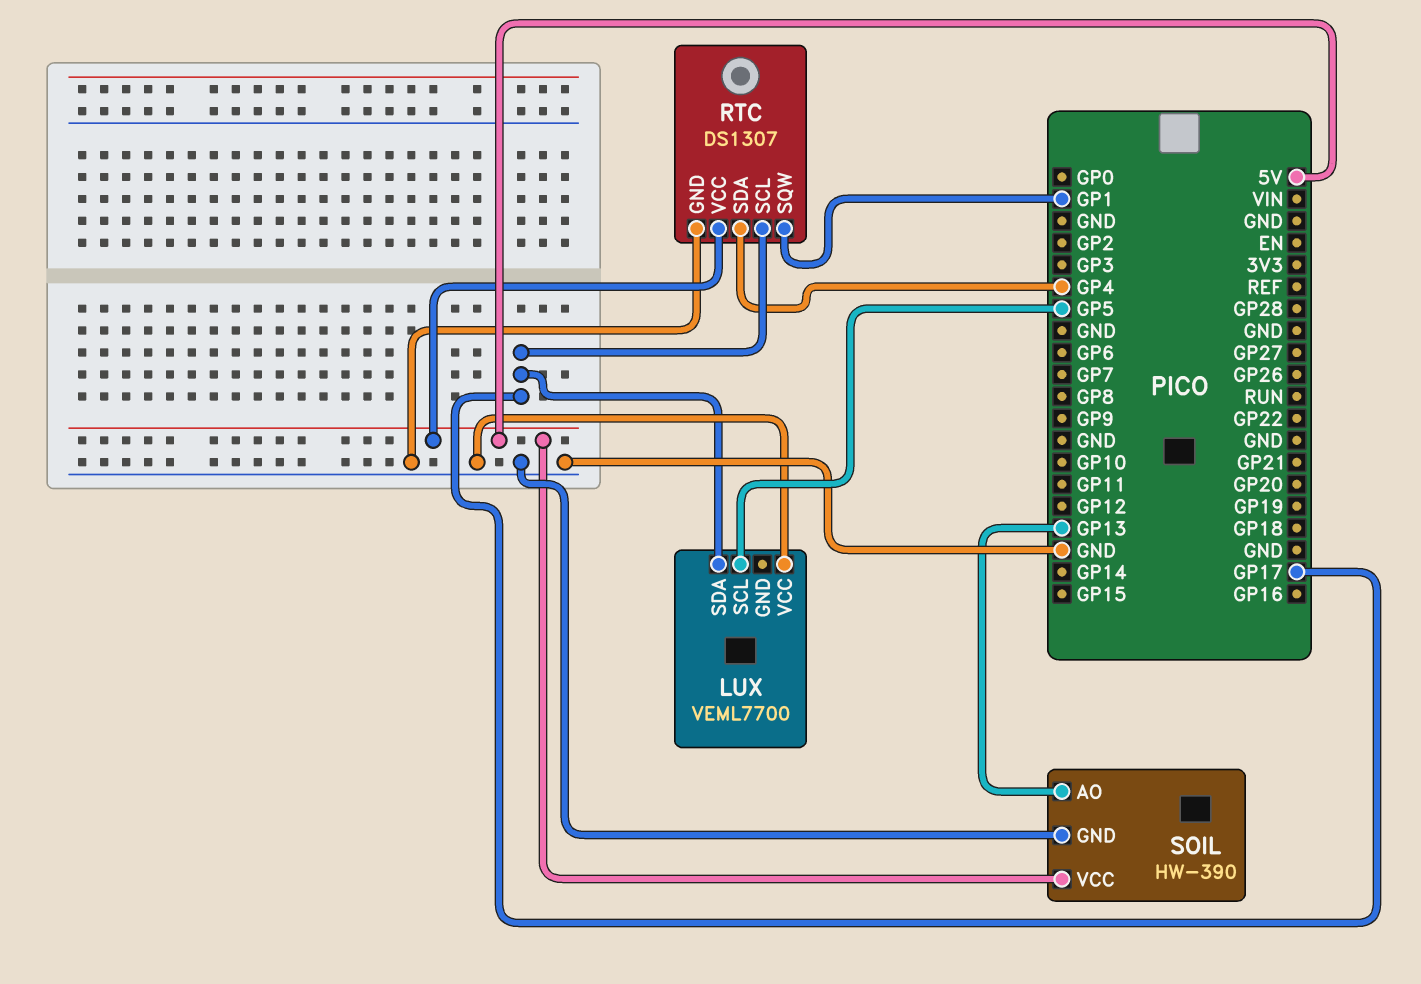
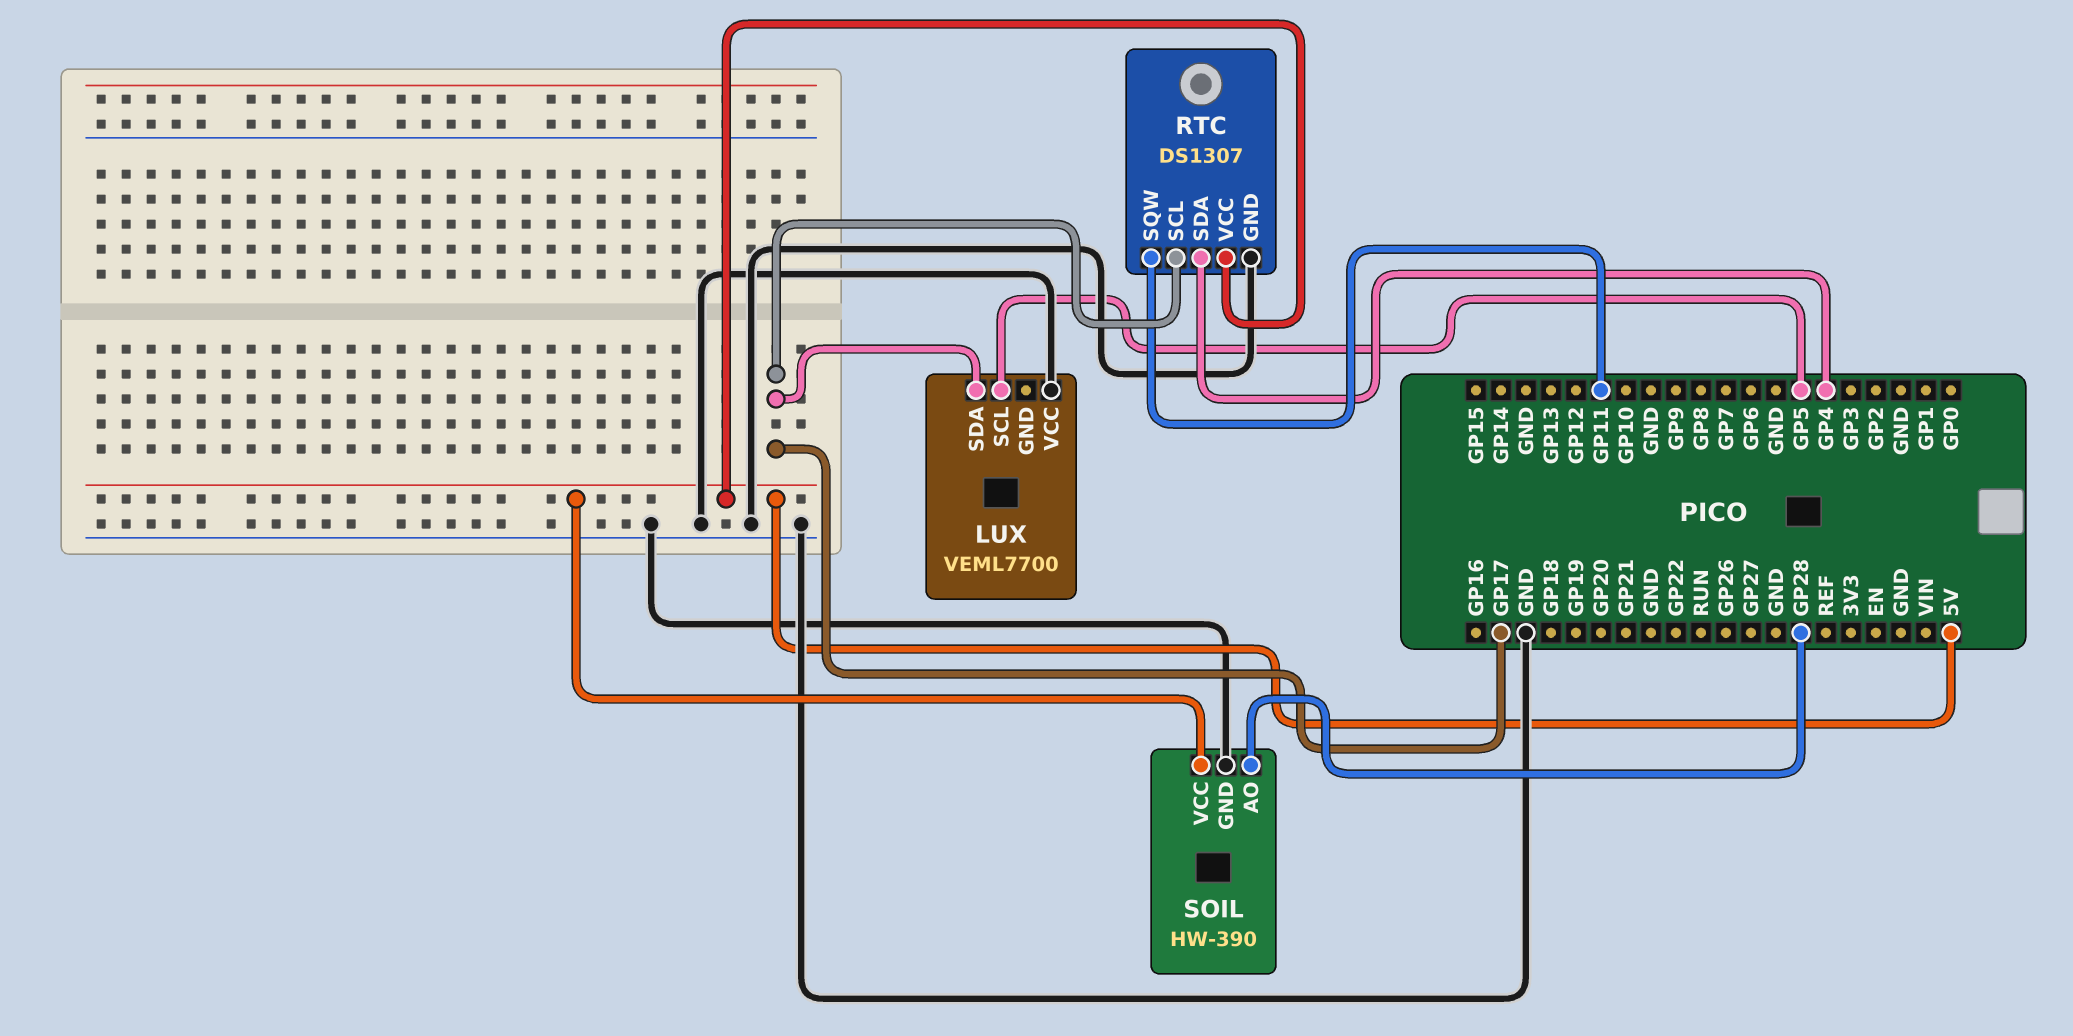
RTC pin SQW: GP1 -> GP11
SOIL pin AO: GP13 -> GP28

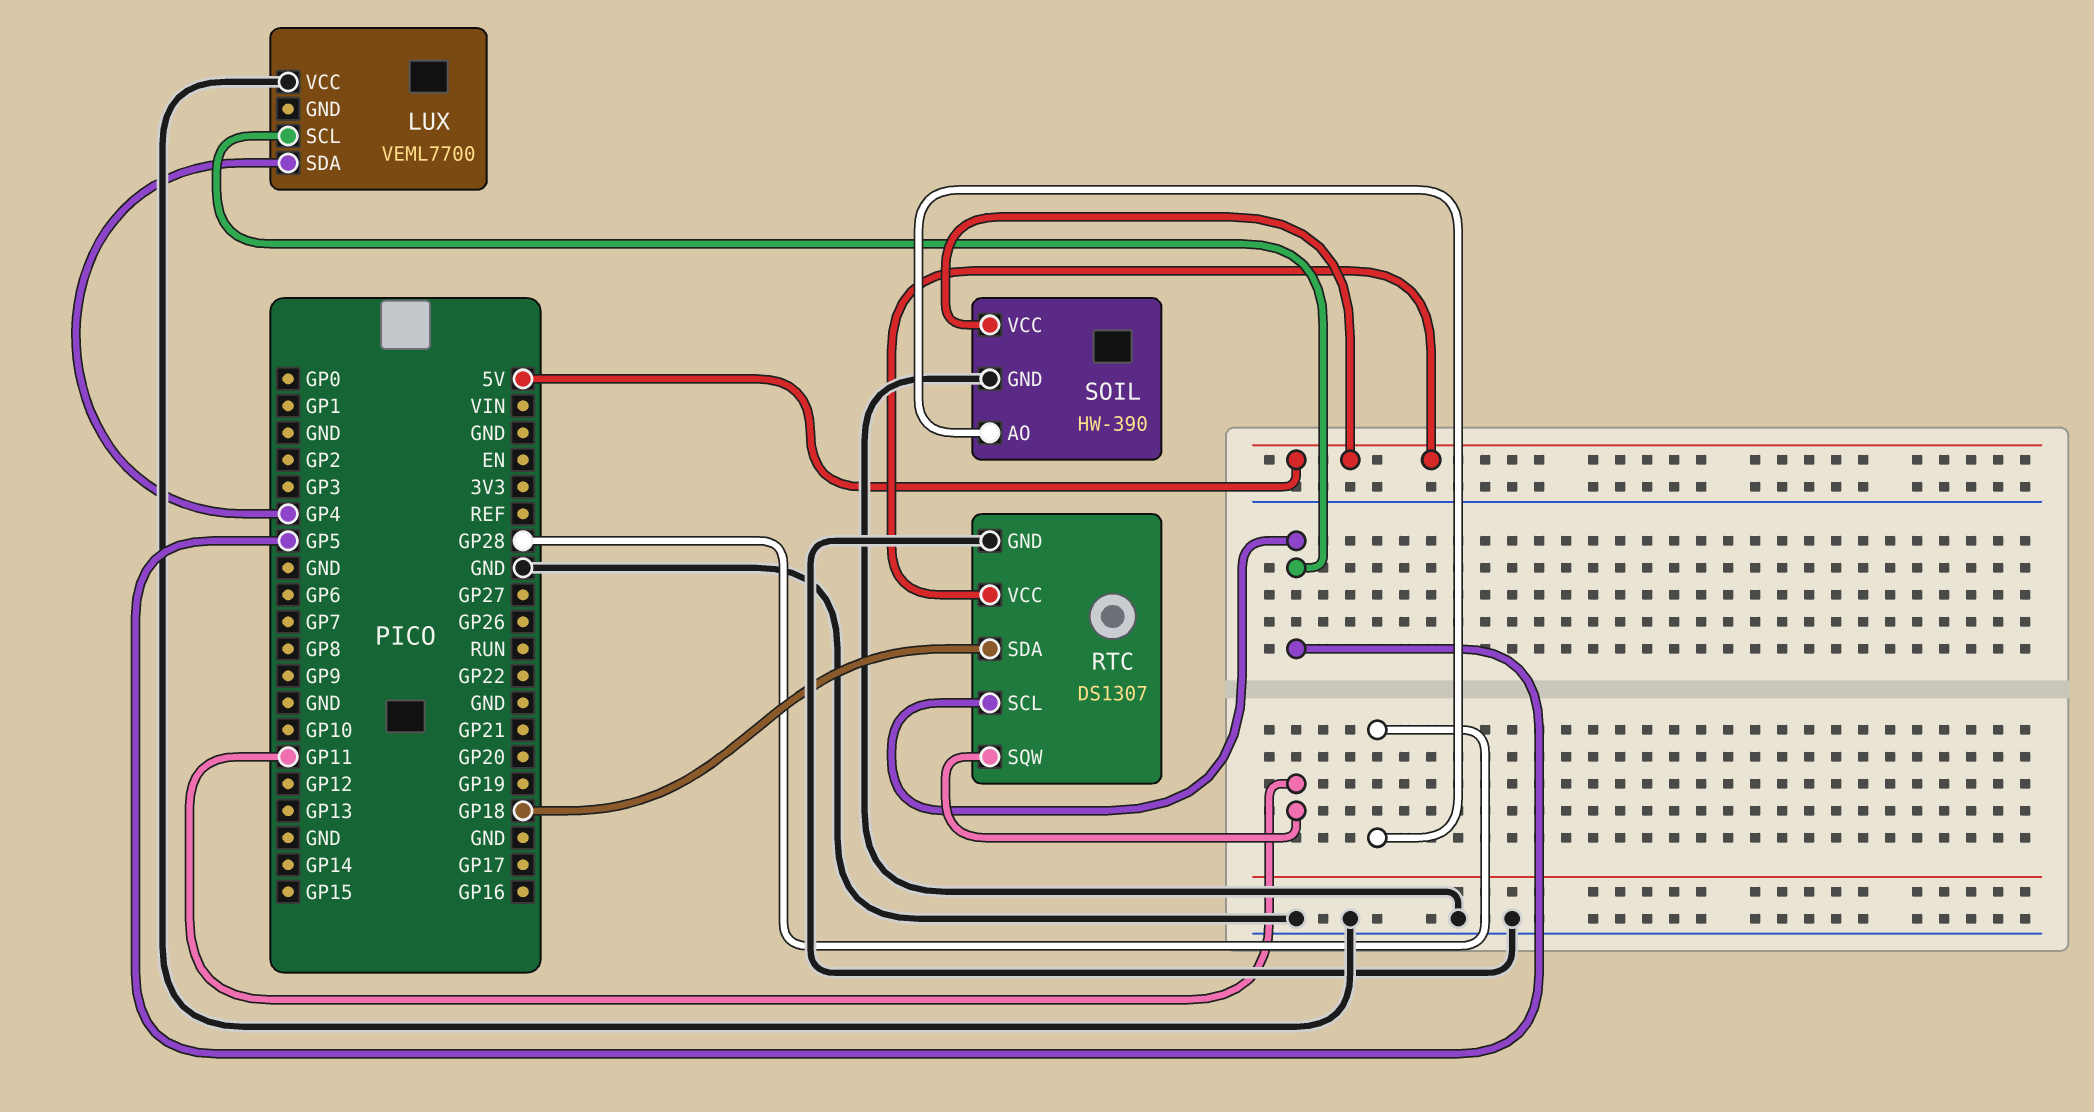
LUX pin SDA: GP17 -> GP4
RTC pin SCL: GP17 -> GP5
RTC pin SDA: GP4 -> GP18

